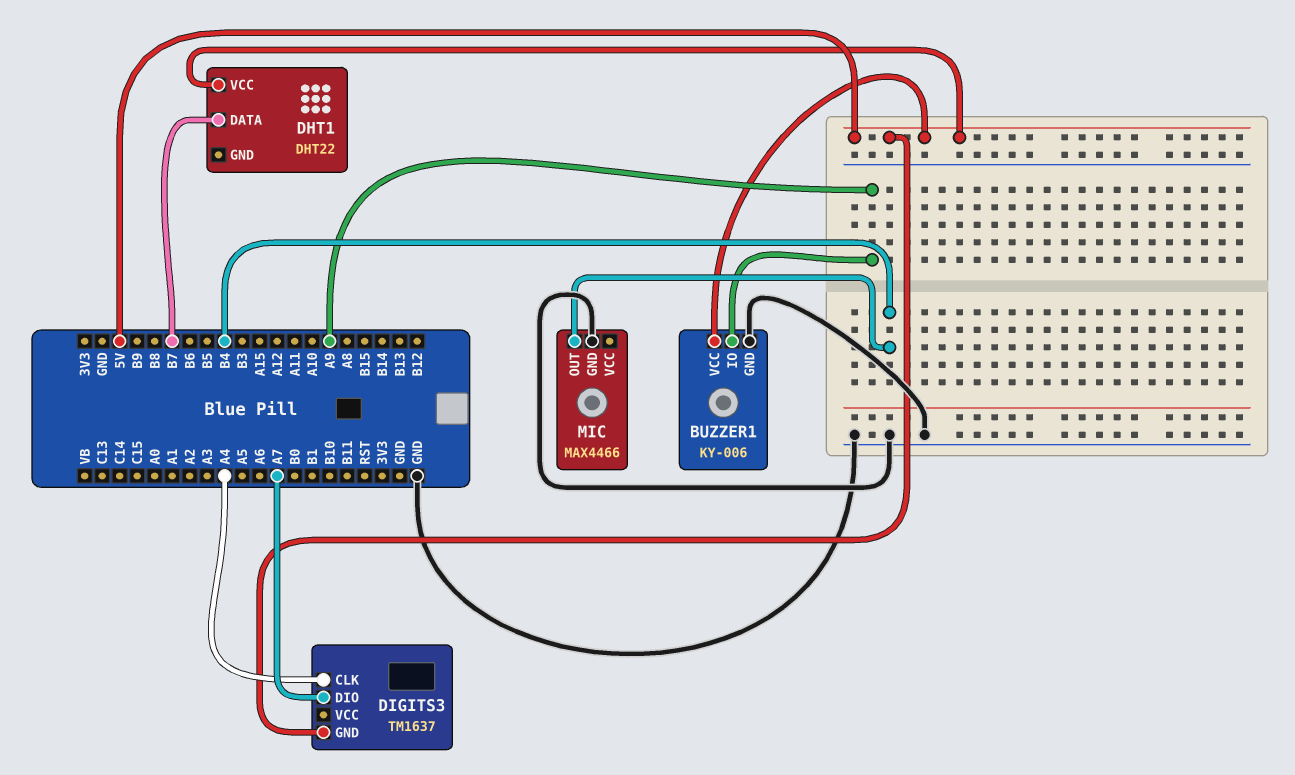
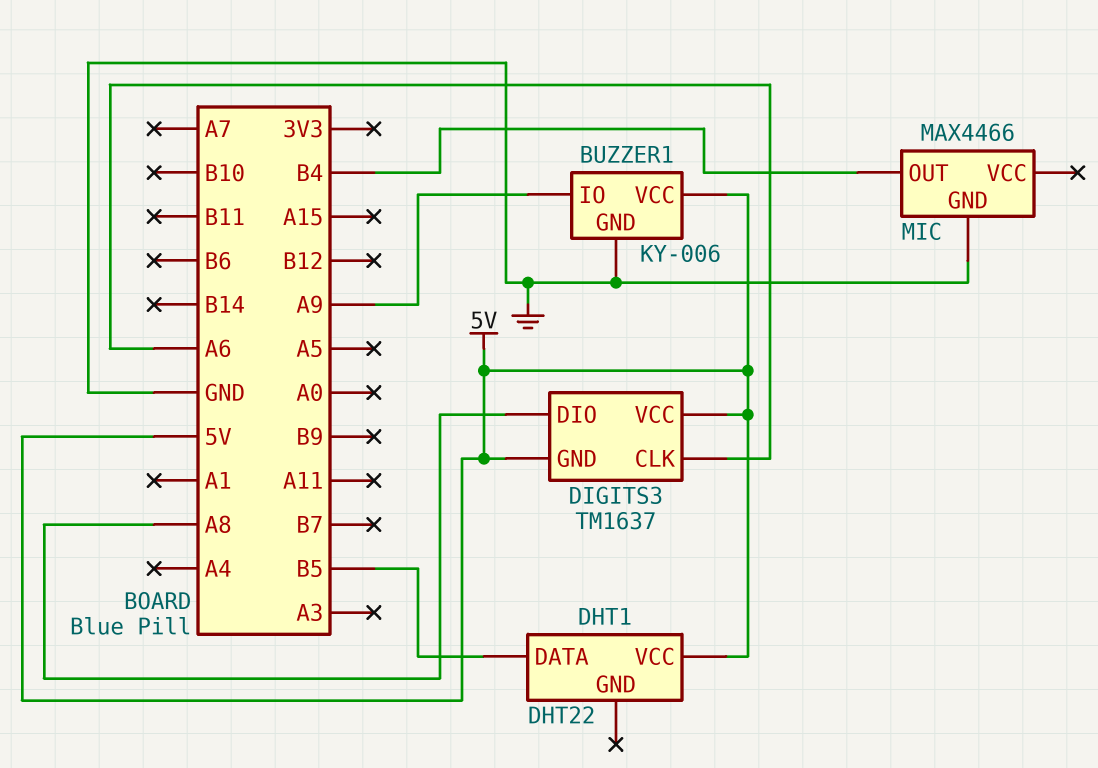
DHT1 pin DATA: B7 -> B5
DIGITS3 pin CLK: A4 -> A6
DIGITS3 pin DIO: A7 -> A8
DIGITS3 pin VCC: none -> 5V

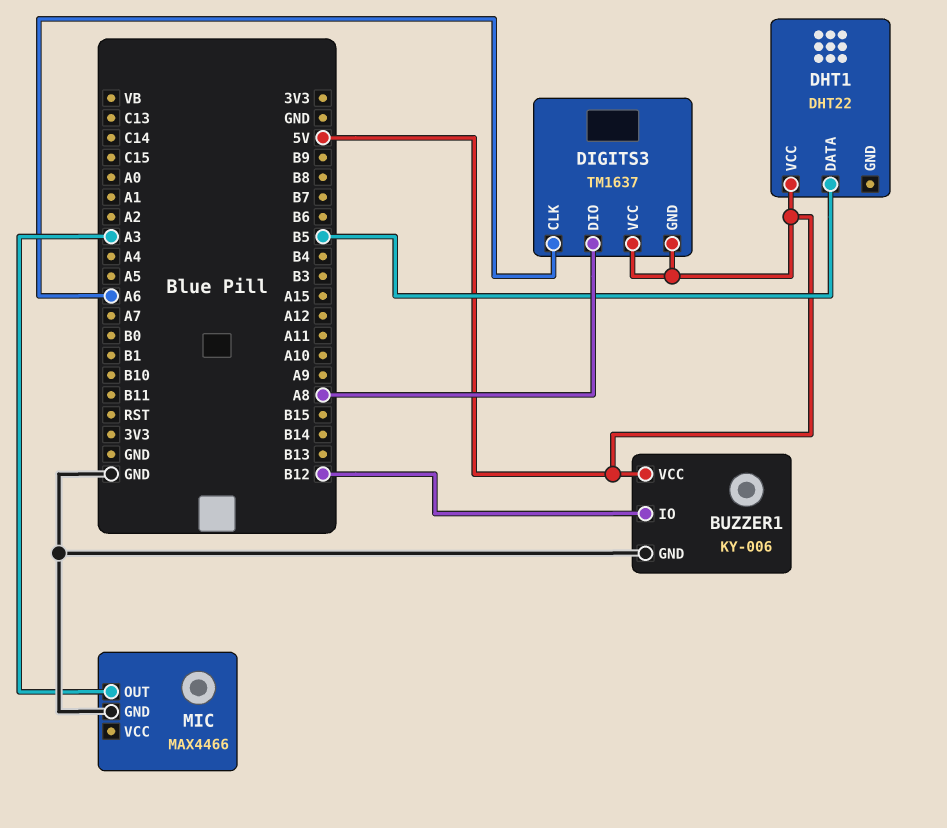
BUZZER1 pin IO: A9 -> B12
MIC pin OUT: B4 -> A3

